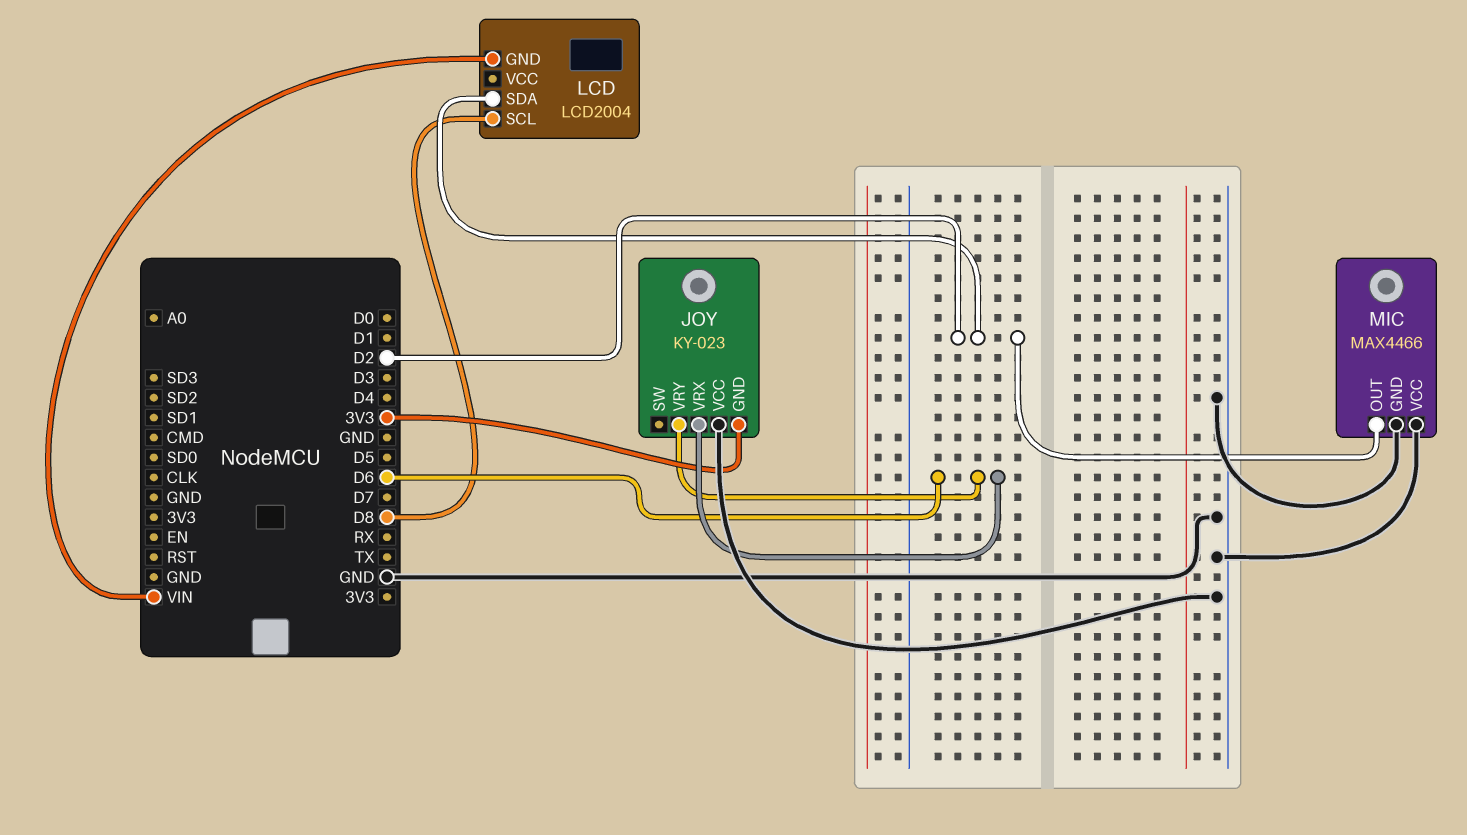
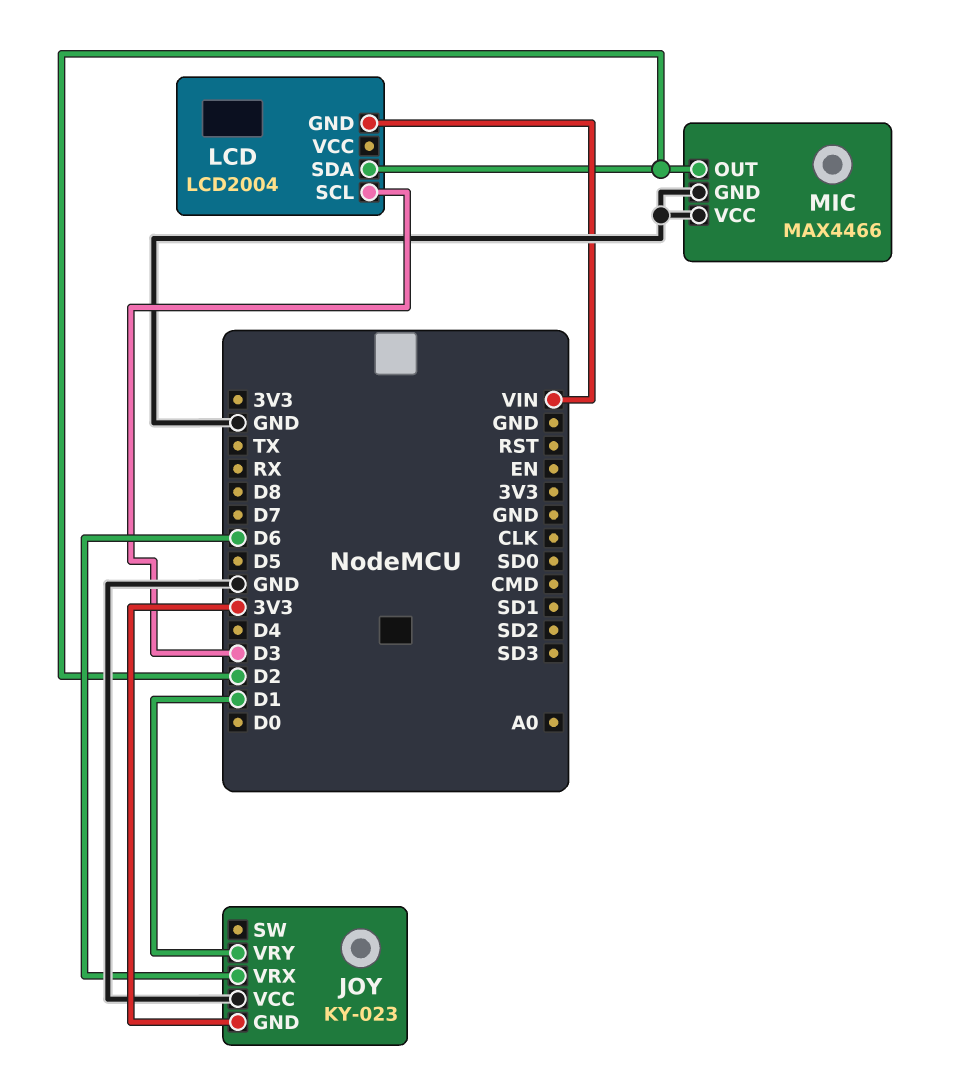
JOY pin VRY: D6 -> D1
LCD pin SCL: D8 -> D3

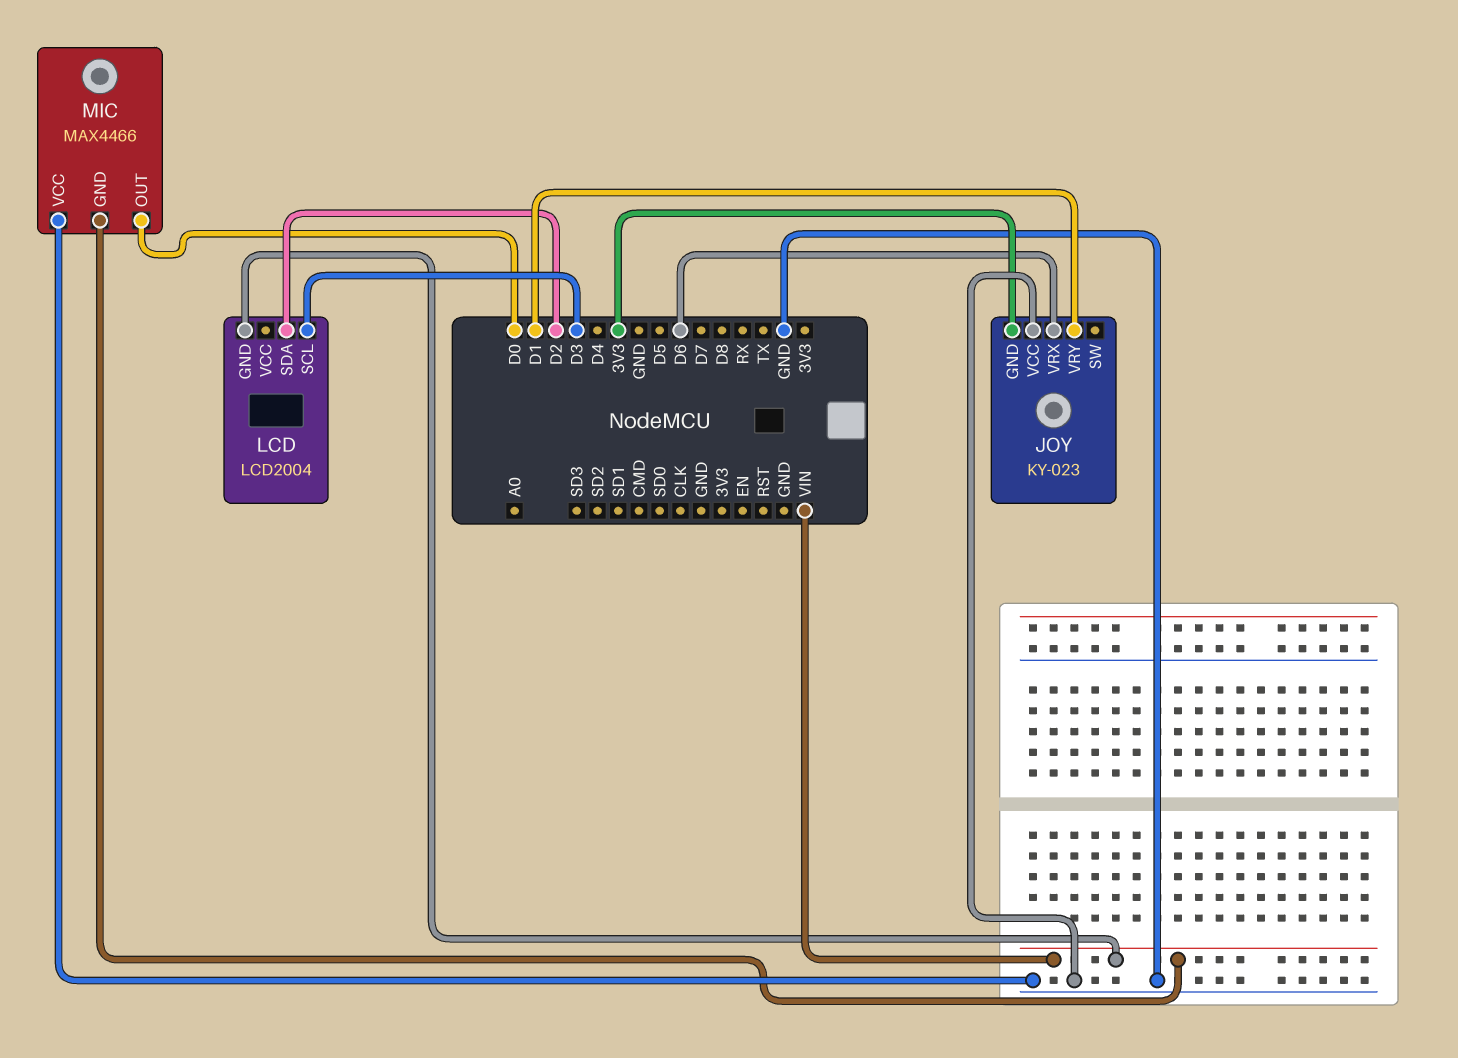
MIC pin GND: GND -> VIN
MIC pin OUT: D2 -> D0

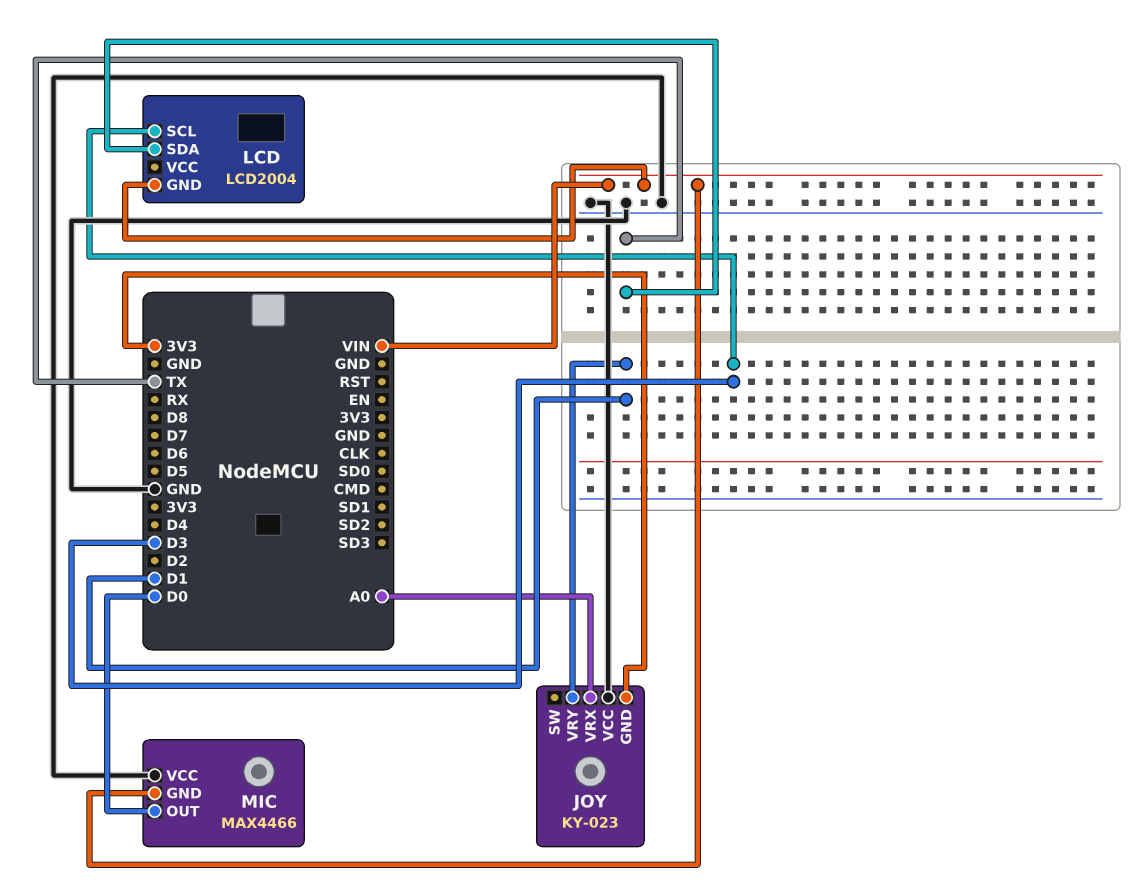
JOY pin VRX: D6 -> A0
LCD pin SDA: D2 -> TX

